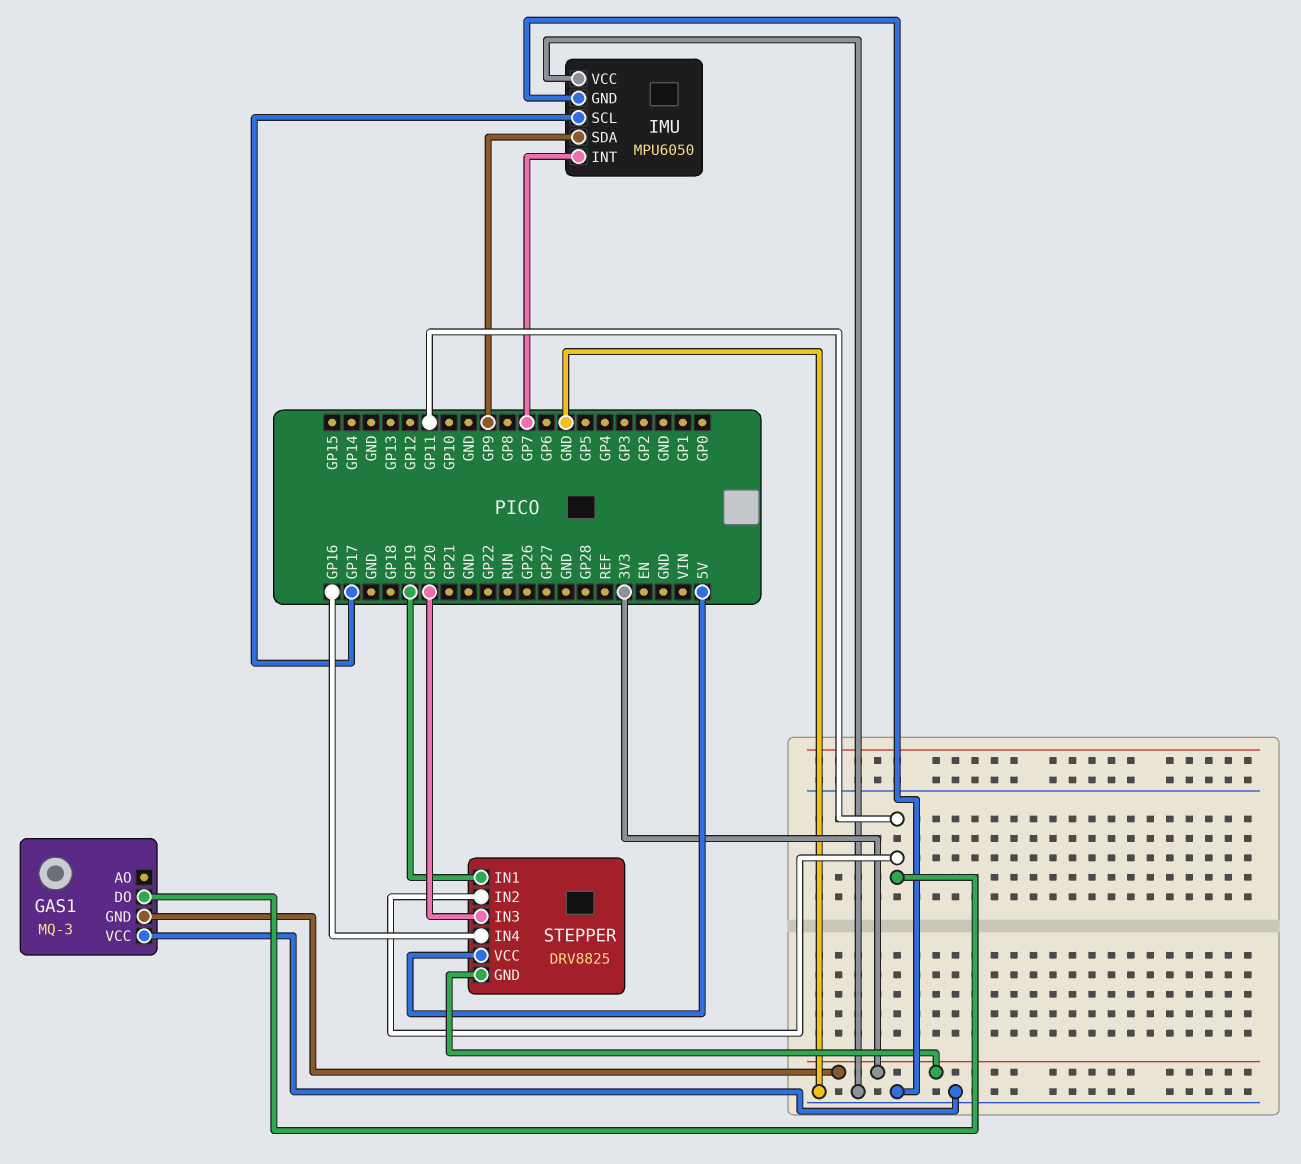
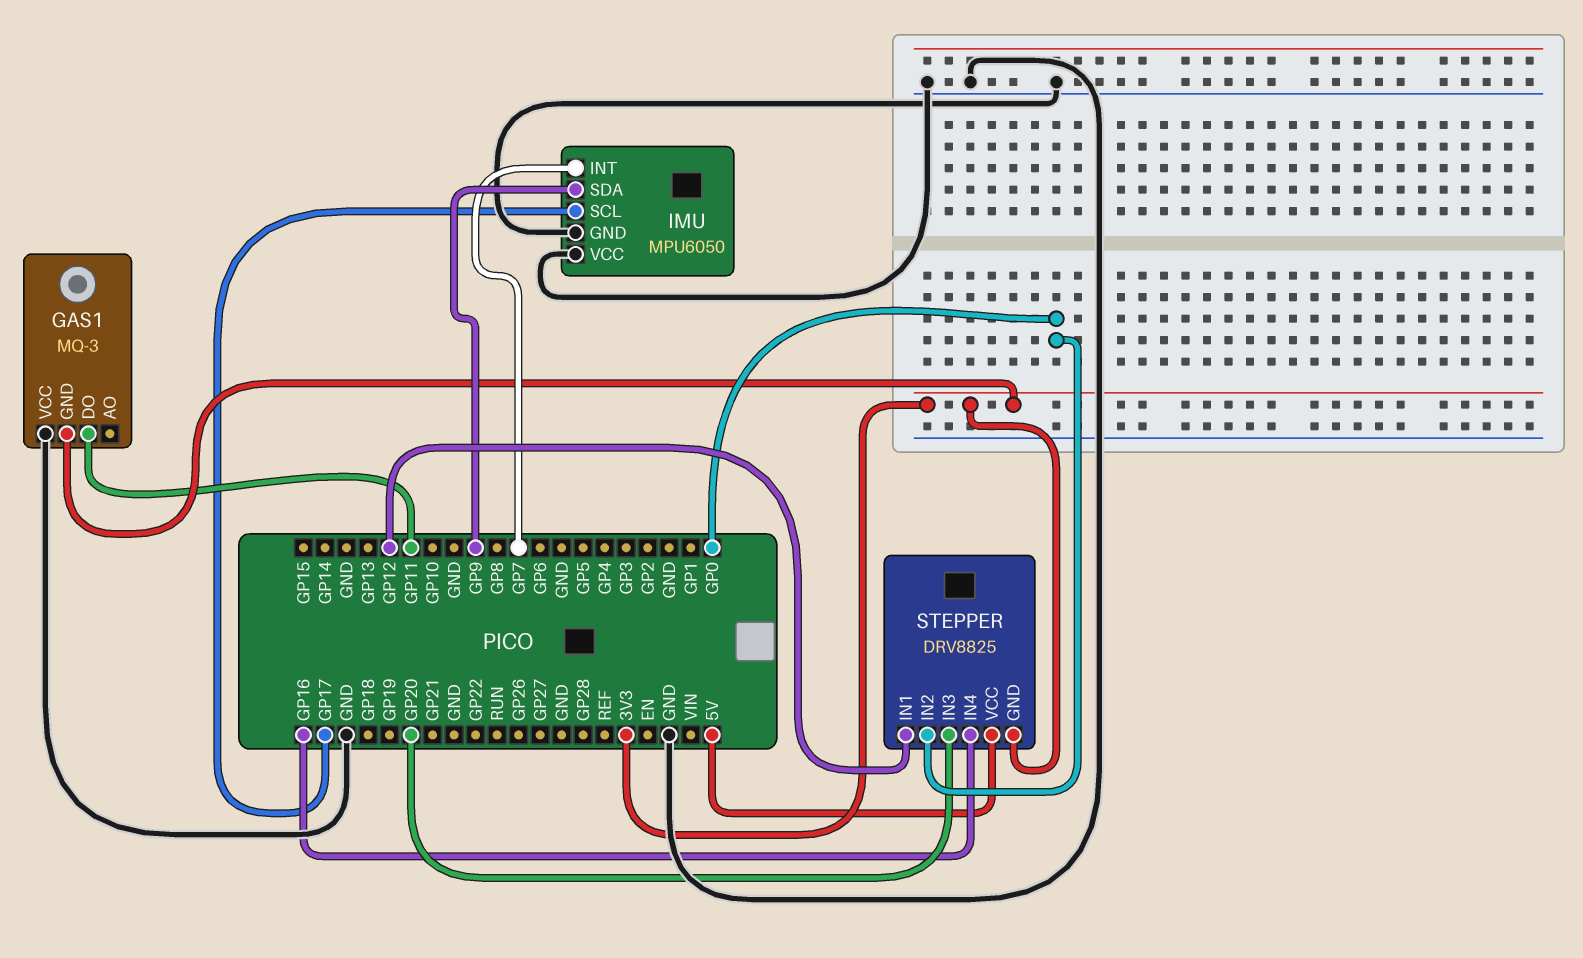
STEPPER pin IN1: GP19 -> GP12
STEPPER pin IN2: GP11 -> GP0

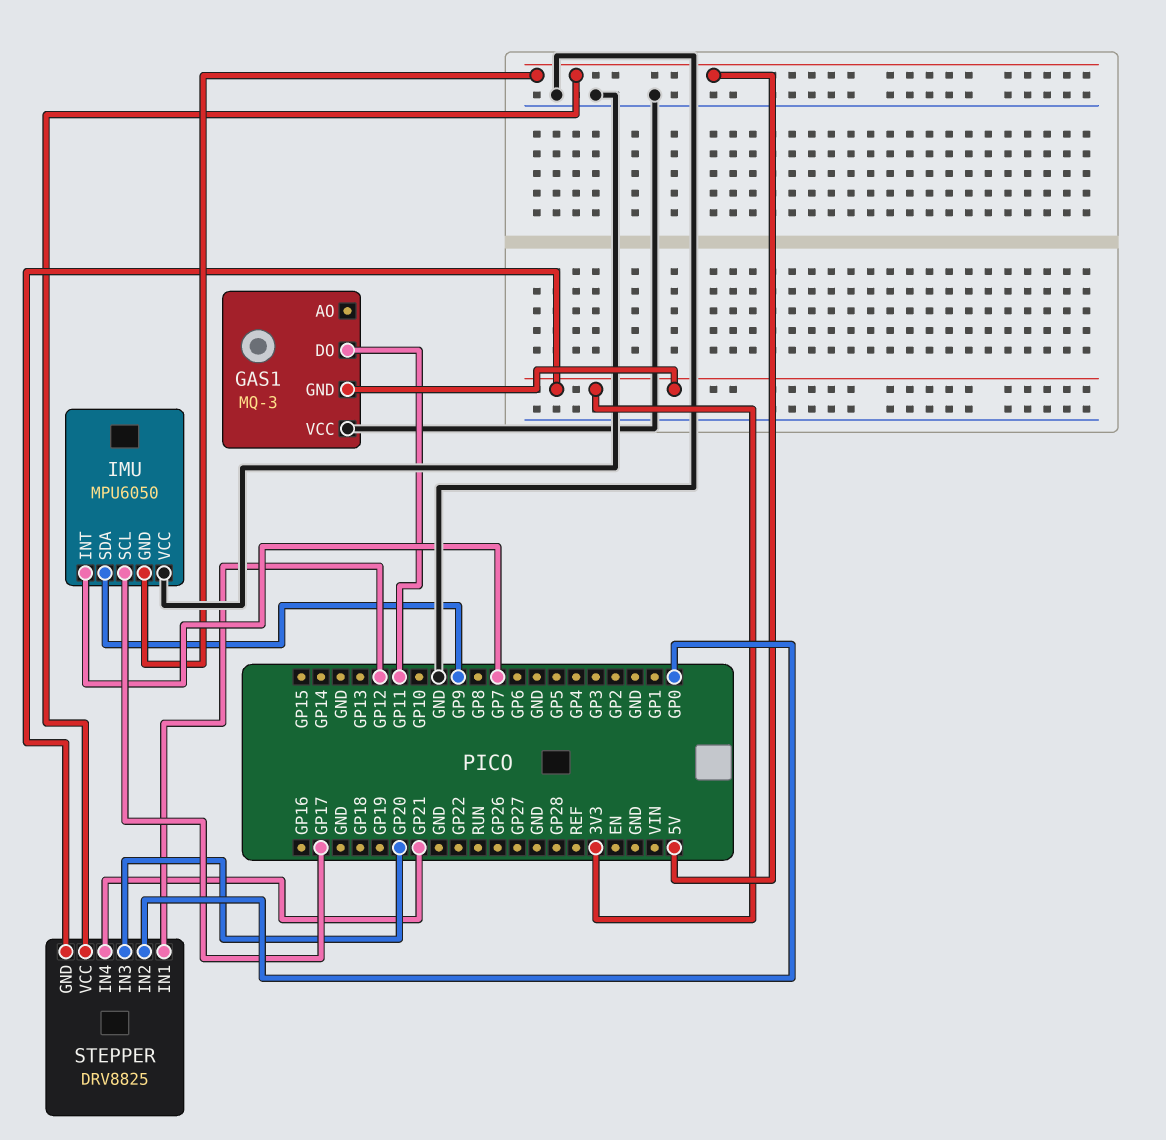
IMU pin GND: GND -> 5V
STEPPER pin IN4: GP16 -> GP21

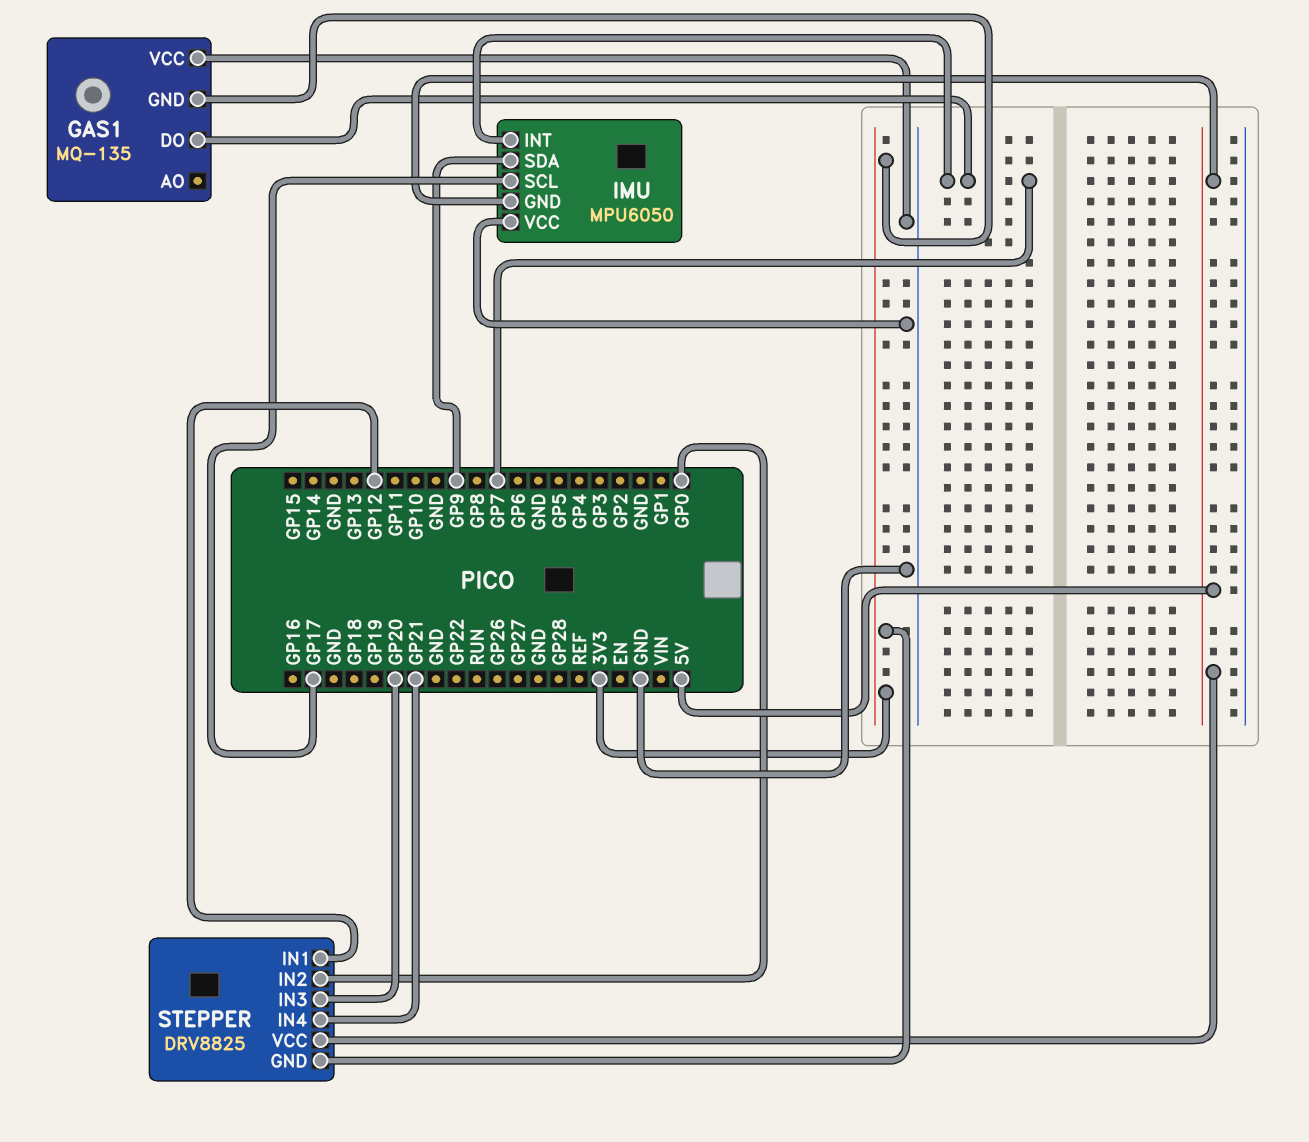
GAS1: MQ-3 -> MQ-135
GAS1 pin DO: GP11 -> GP7

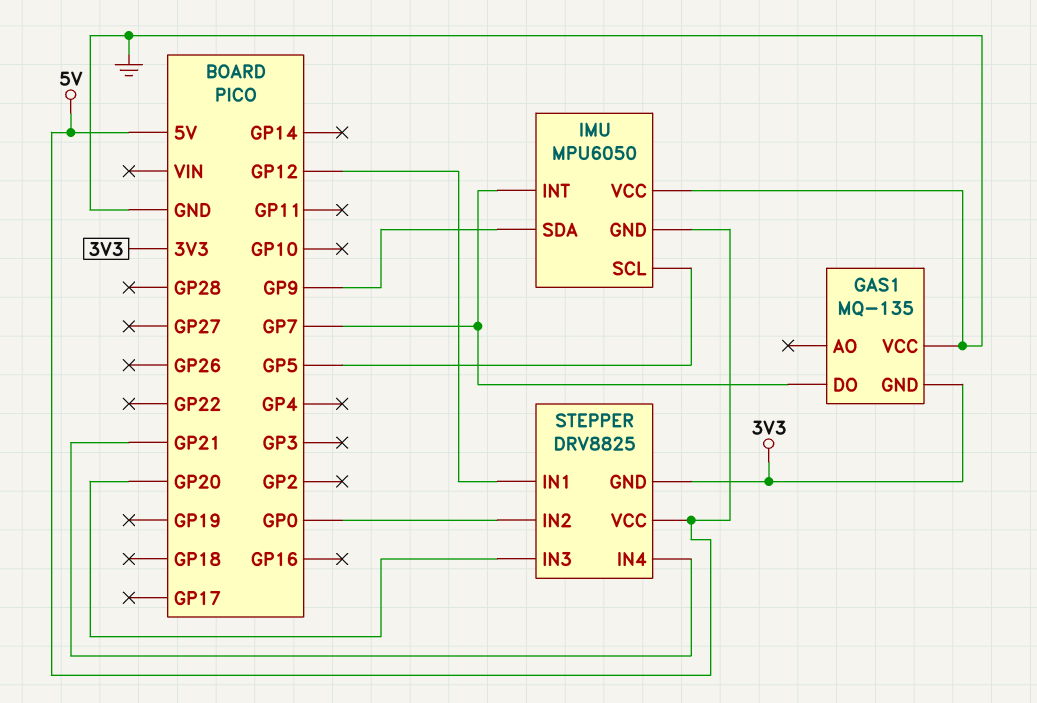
IMU pin SCL: GP17 -> GP5

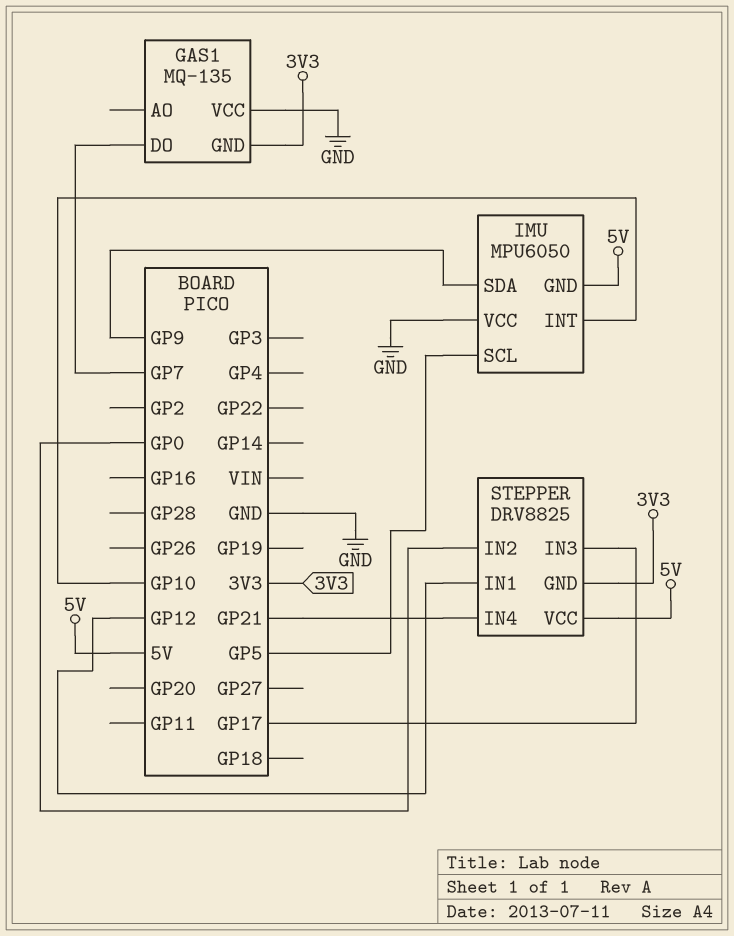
IMU pin INT: GP7 -> GP10
STEPPER pin IN3: GP20 -> GP17

